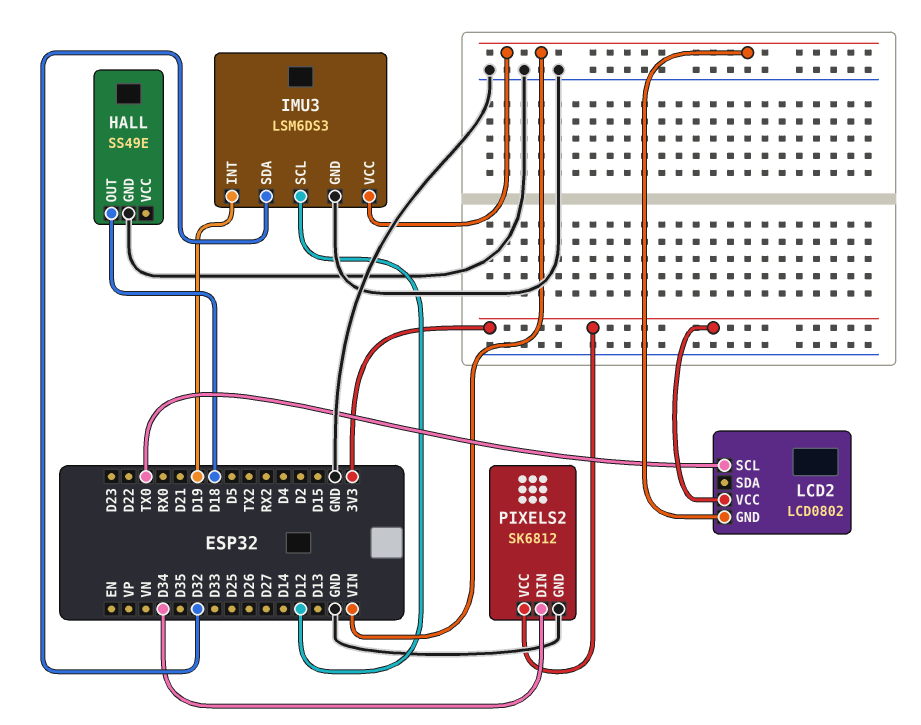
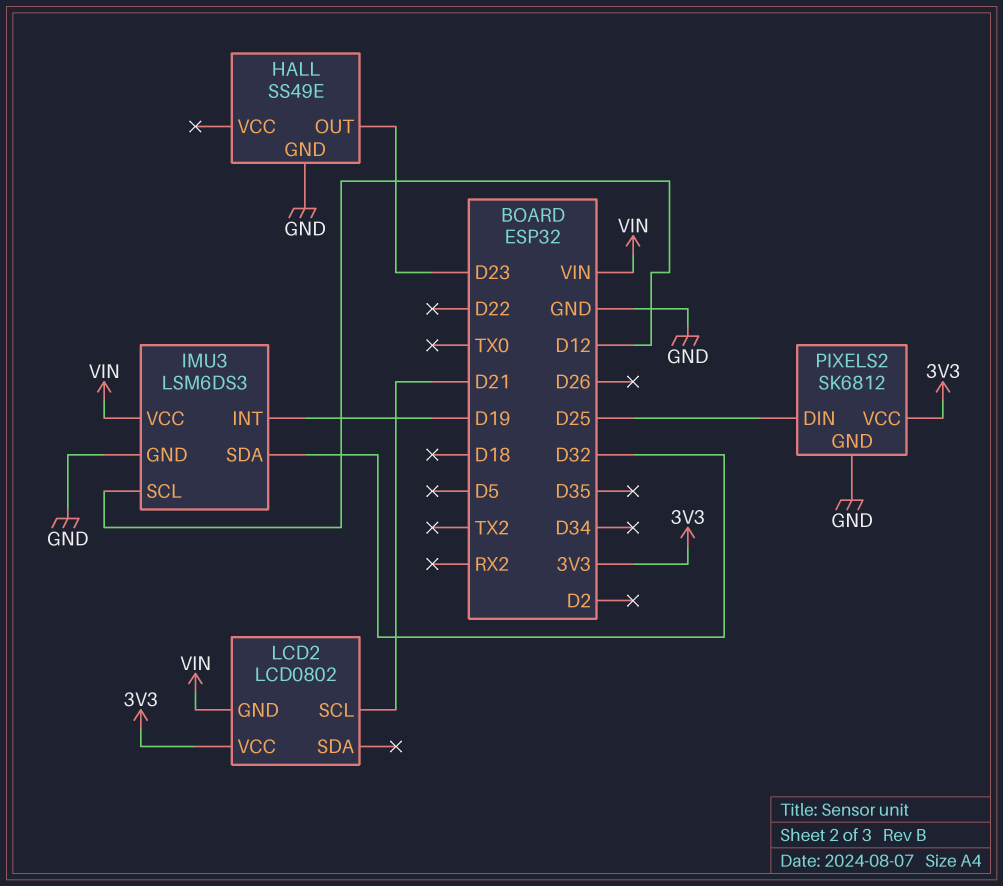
HALL pin OUT: D18 -> D23
LCD2 pin SCL: TX0 -> D21
PIXELS2 pin DIN: D34 -> D25

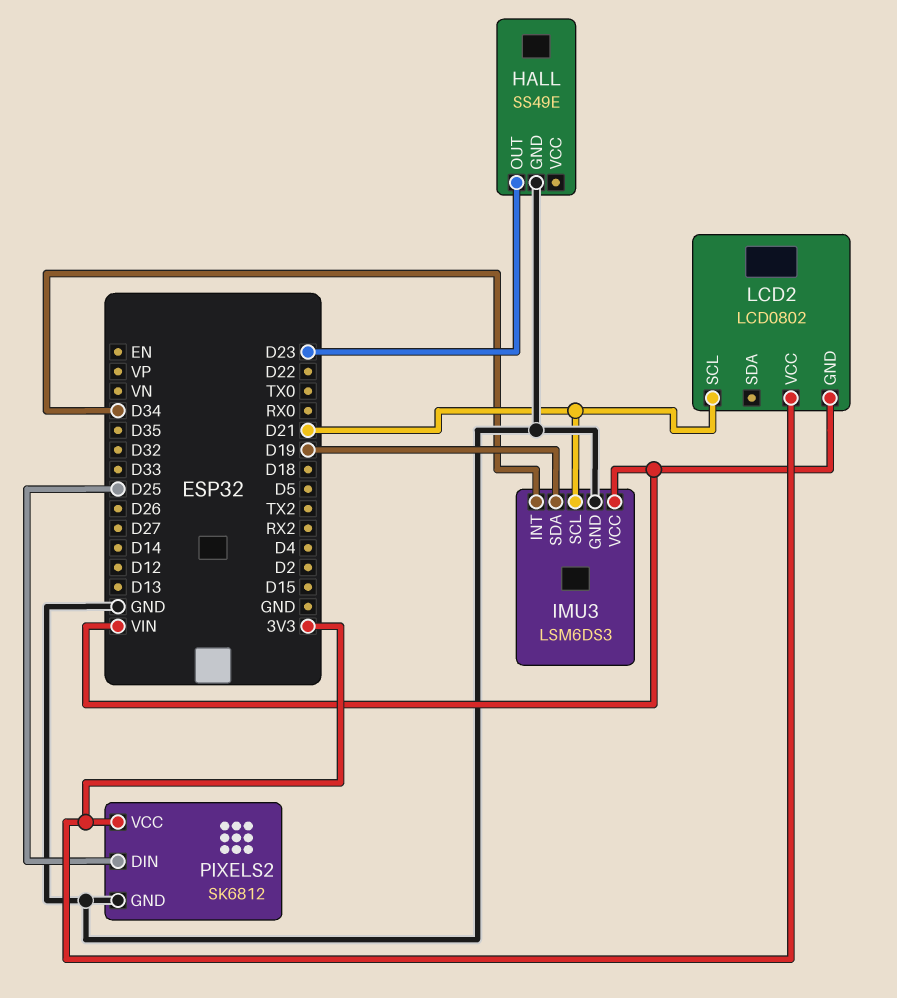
IMU3 pin INT: D19 -> D34
IMU3 pin SCL: D12 -> D21
IMU3 pin SDA: D32 -> D19

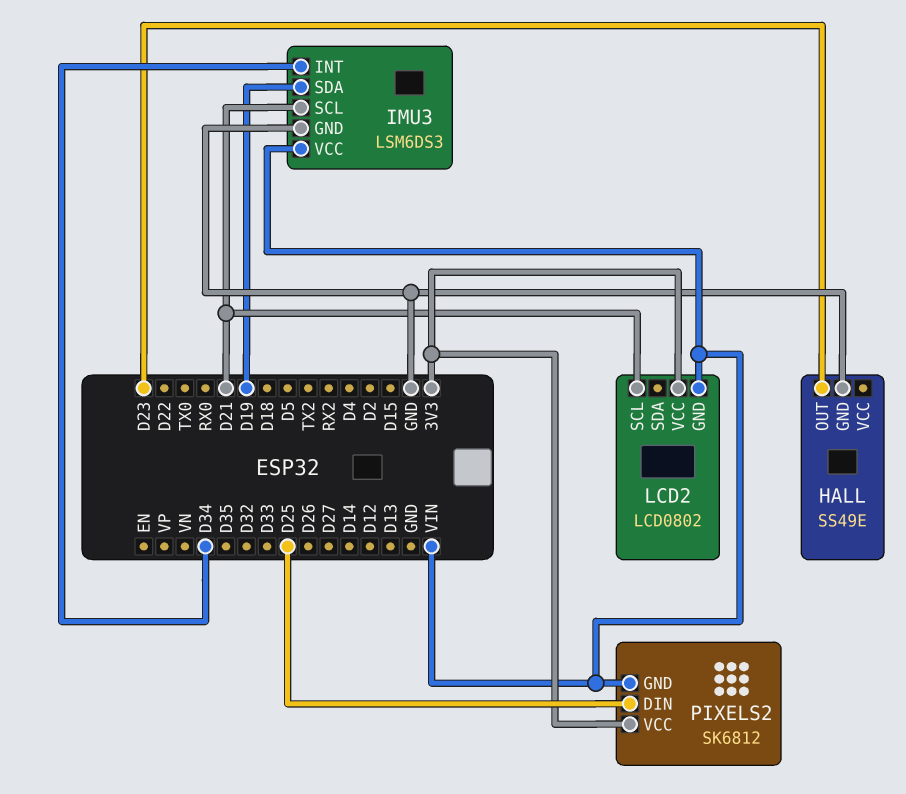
PIXELS2 pin GND: GND -> VIN

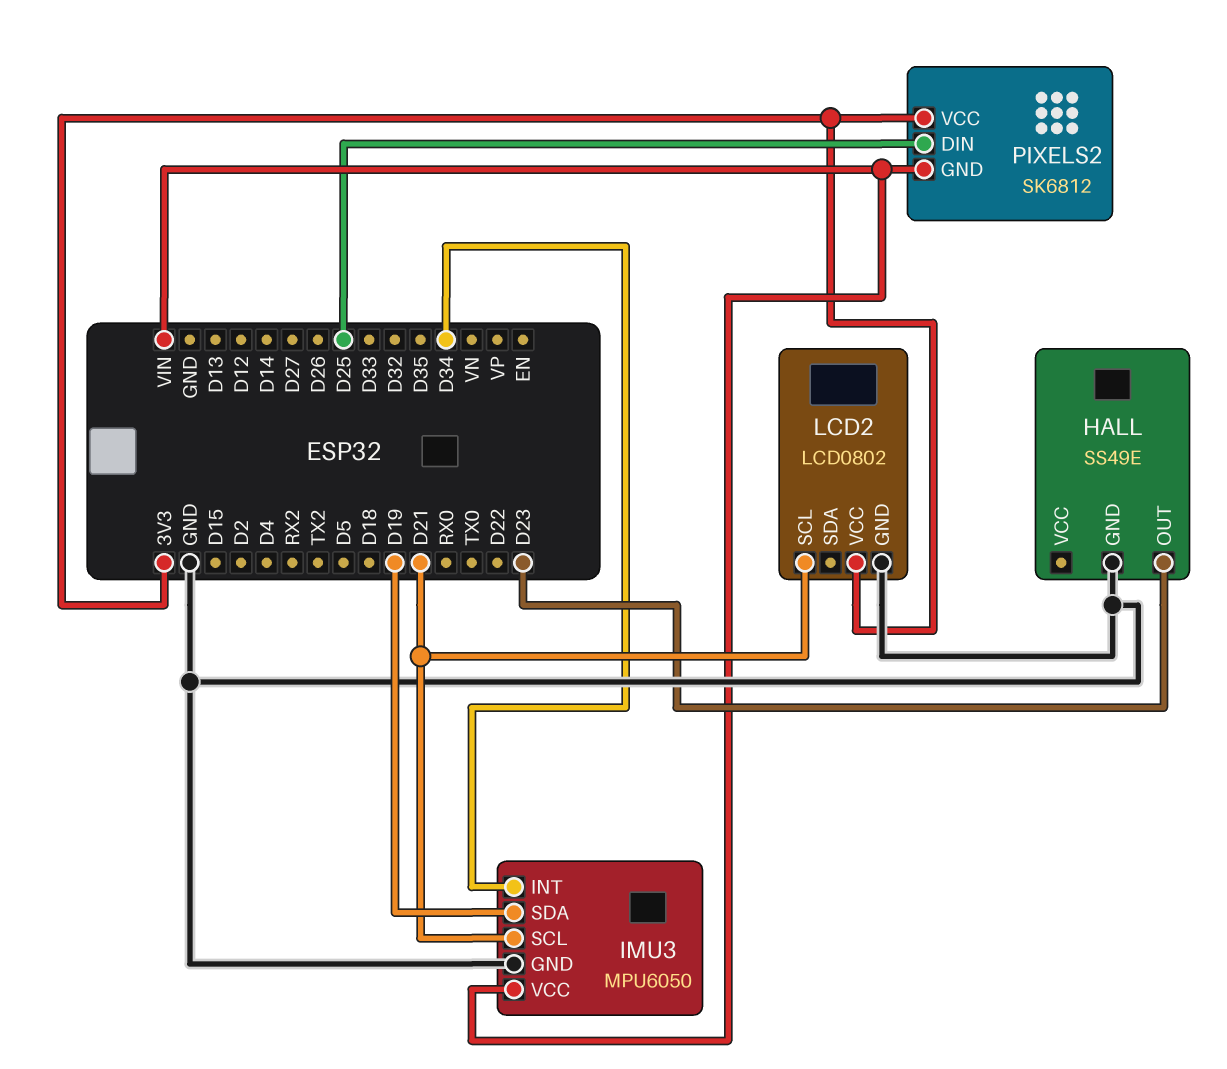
IMU3: LSM6DS3 -> MPU6050
LCD2 pin GND: VIN -> GND

